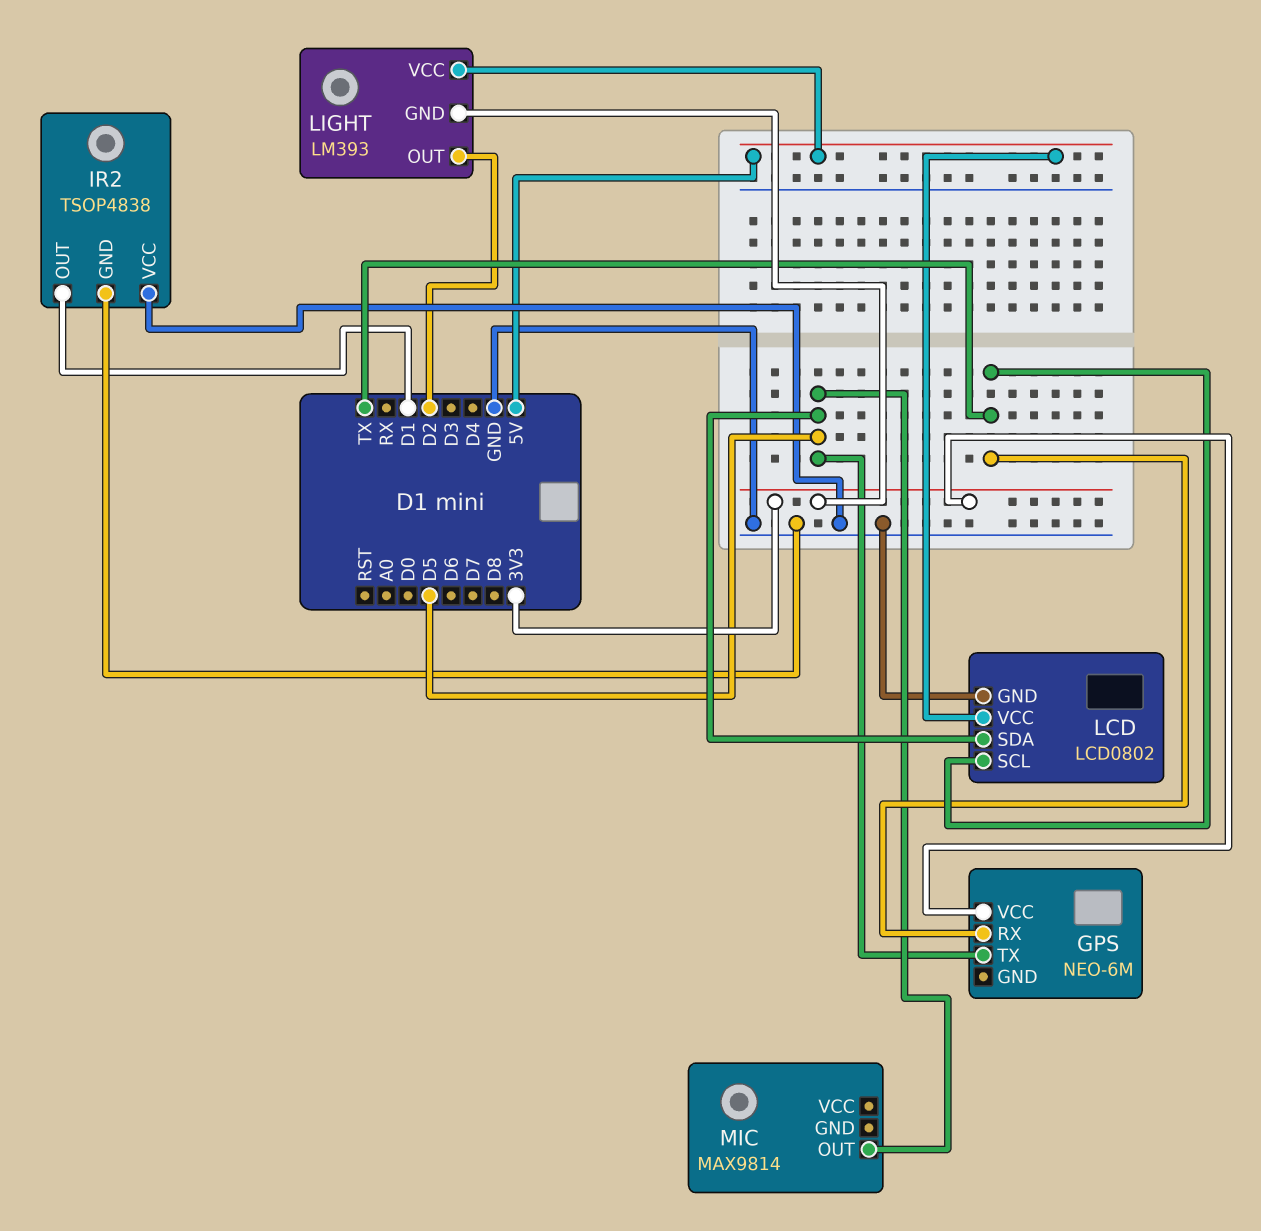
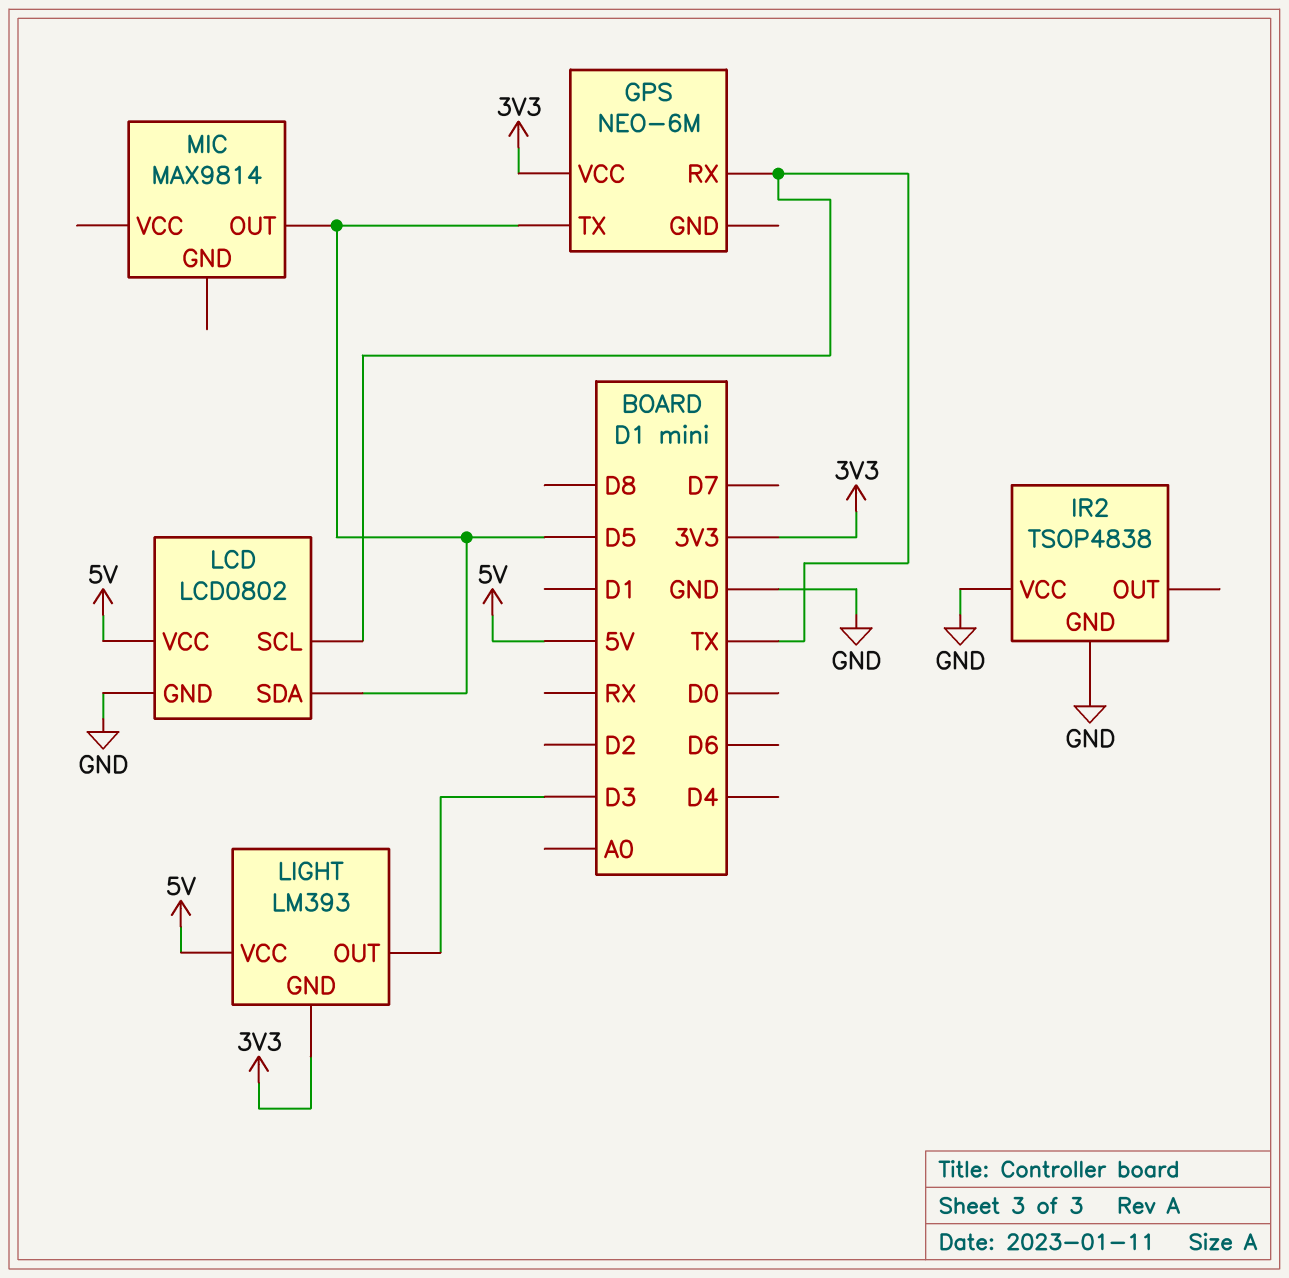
IR2 pin OUT: D1 -> none
LIGHT pin OUT: D2 -> D3

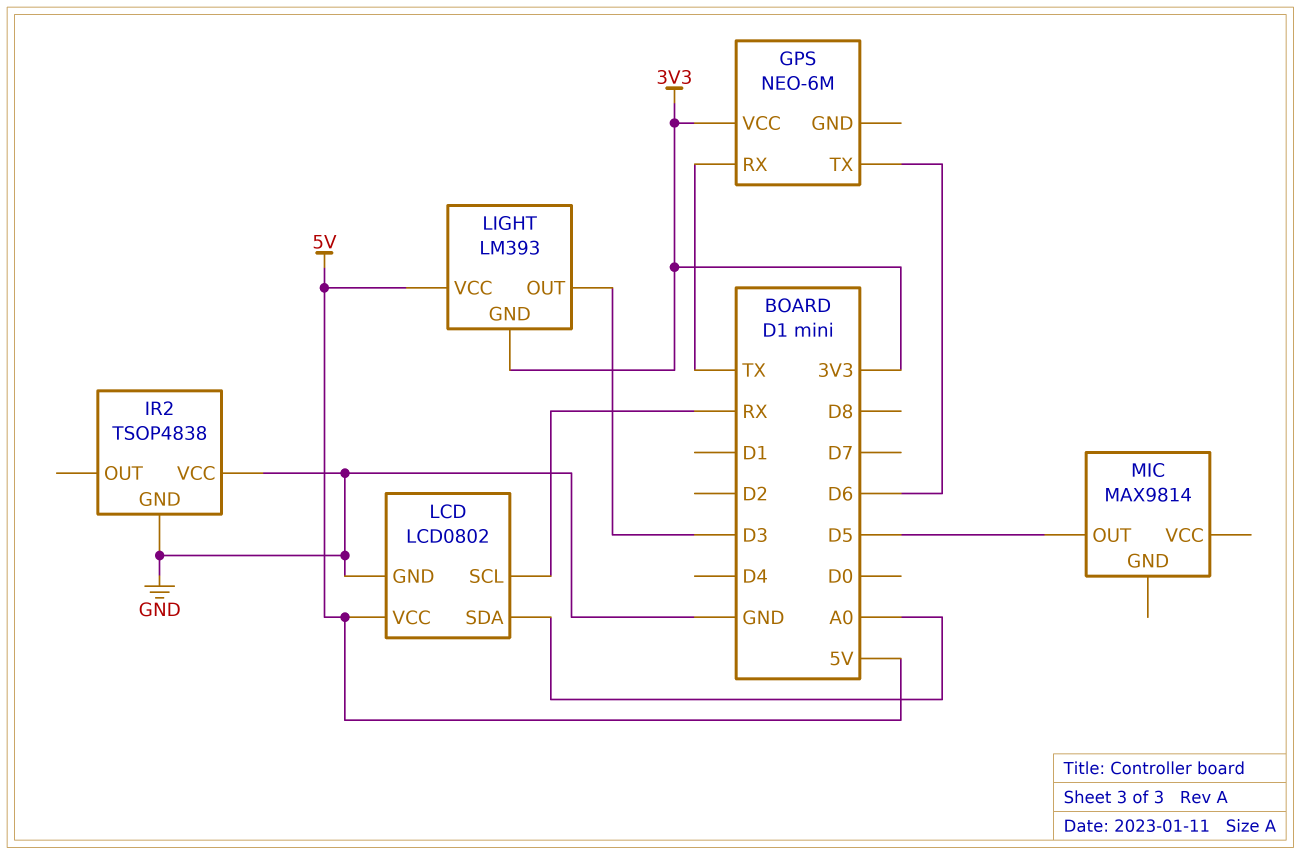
GPS pin TX: D5 -> D6
LCD pin SCL: TX -> RX
LCD pin SDA: D5 -> A0

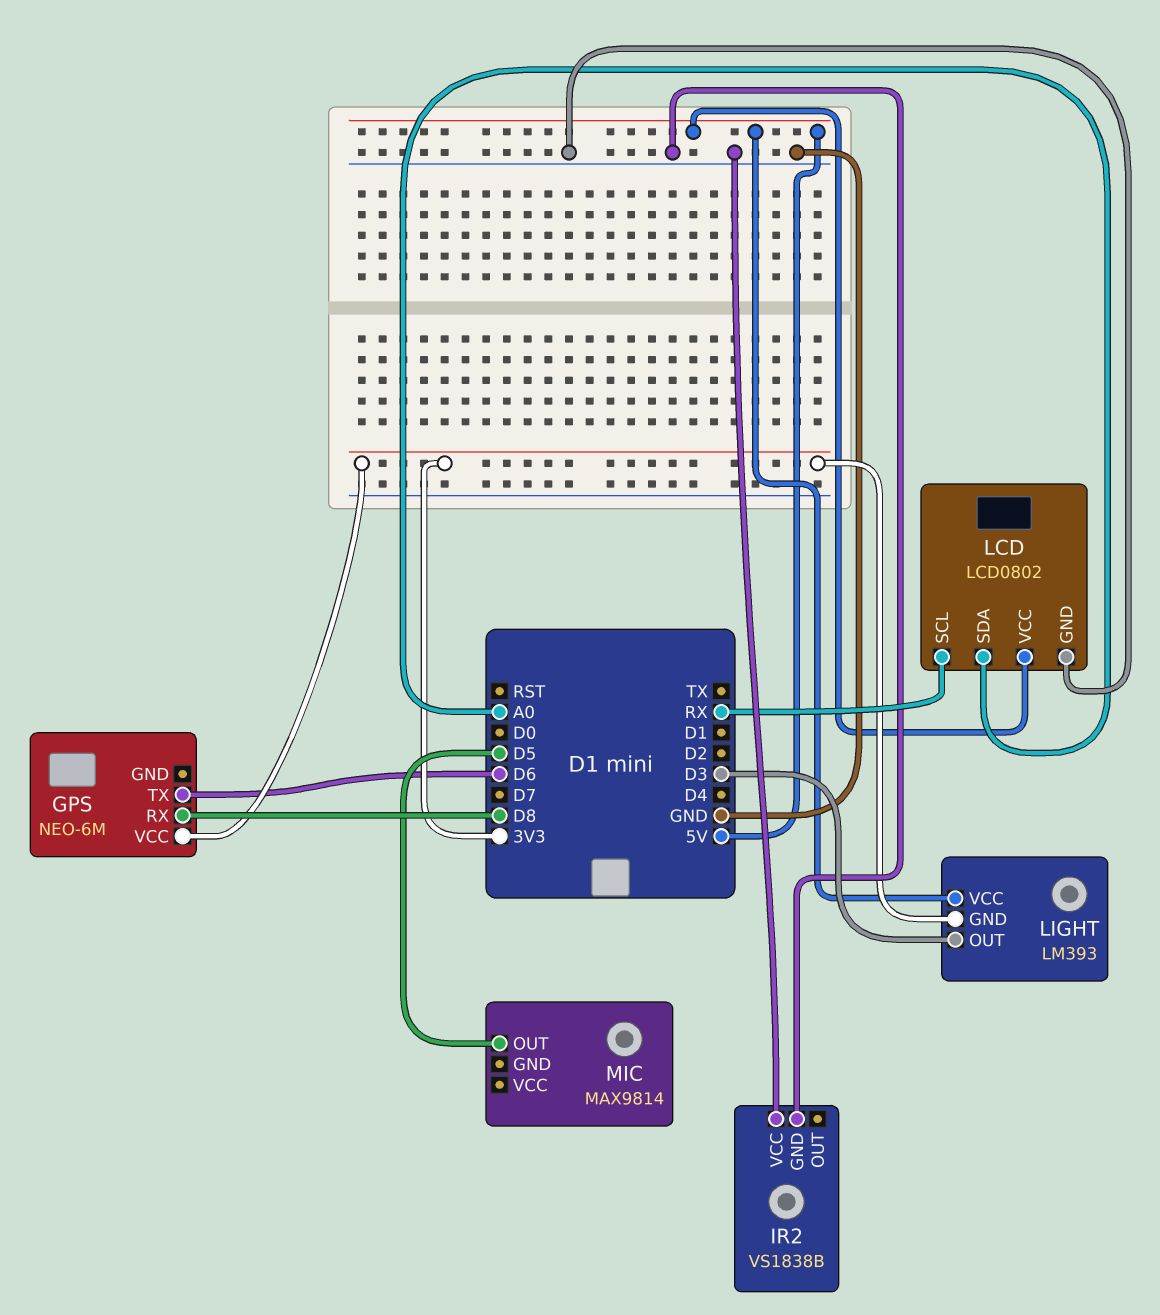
GPS pin RX: TX -> D8
IR2: TSOP4838 -> VS1838B

